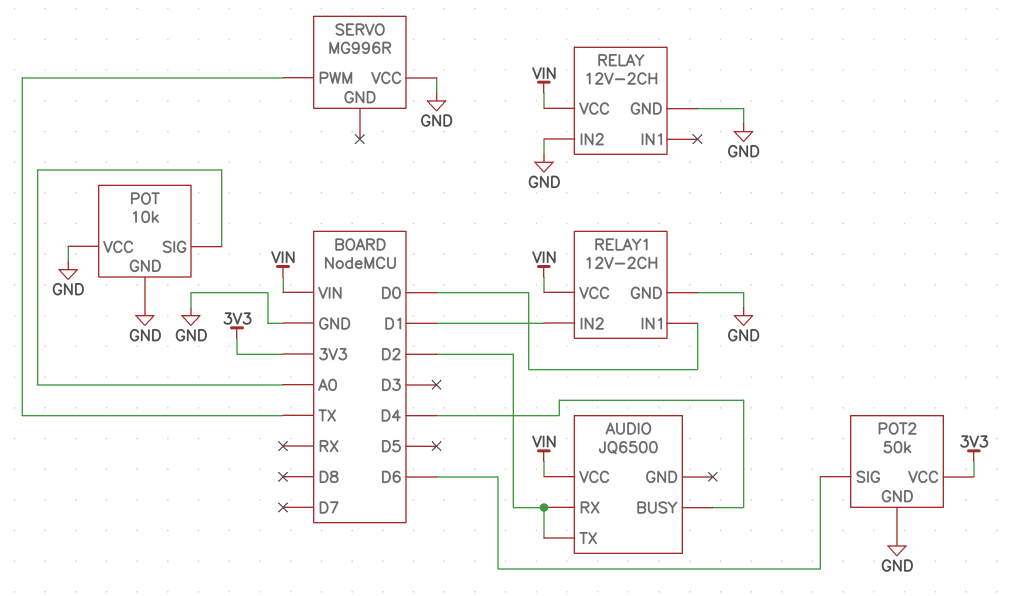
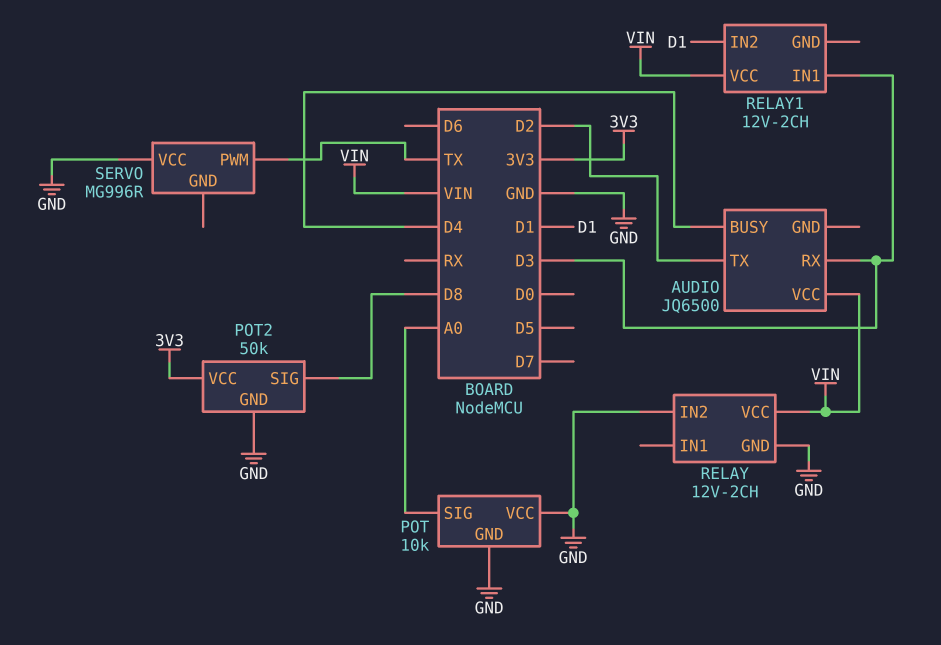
AUDIO pin RX: D2 -> D3
POT2 pin SIG: D6 -> D8
RELAY1 pin GND: GND -> none
RELAY1 pin IN1: D0 -> D3

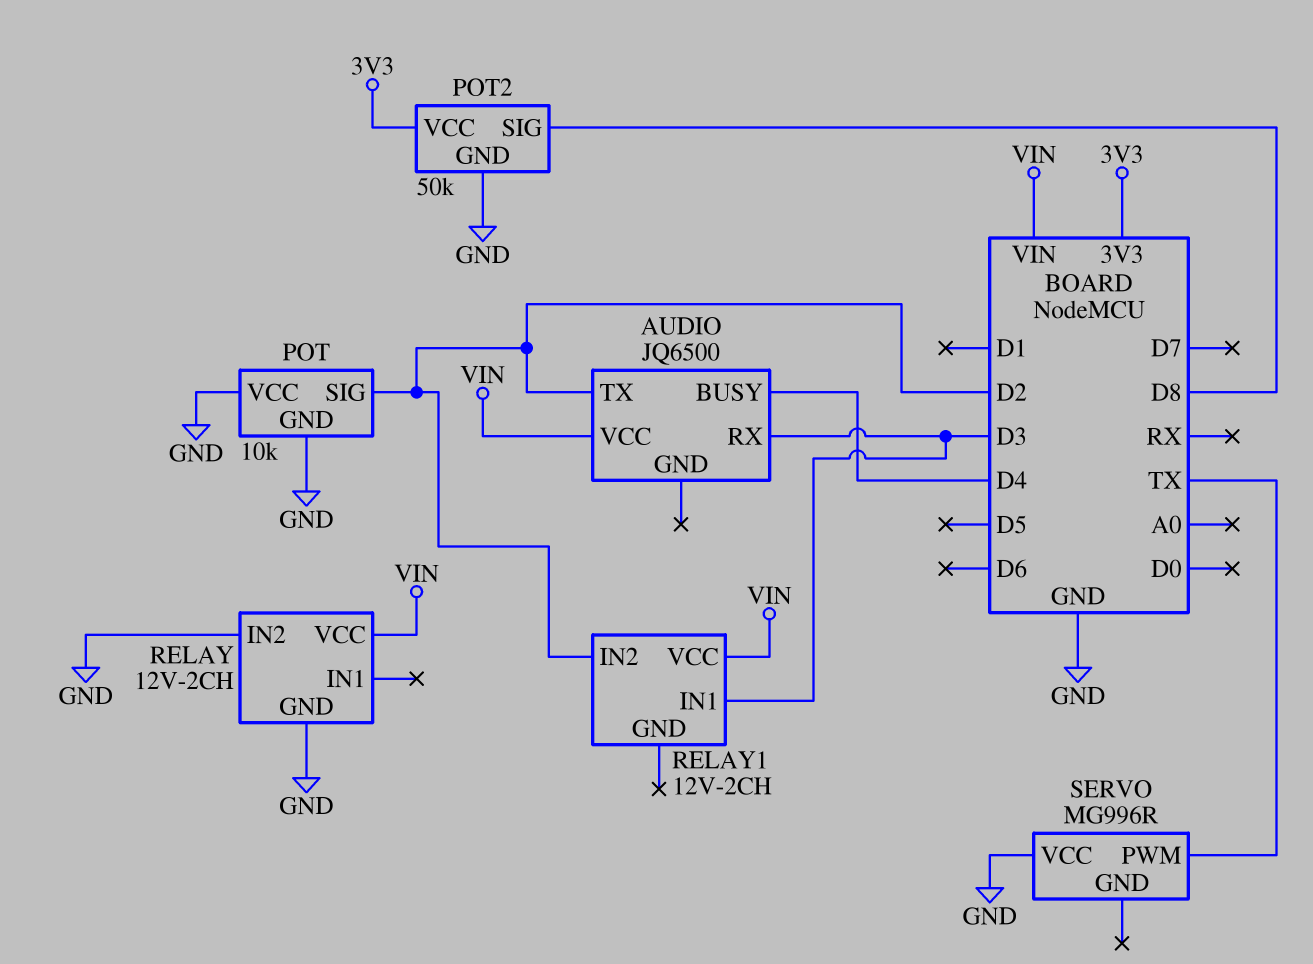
POT pin SIG: A0 -> D2
RELAY1 pin IN2: D1 -> D2

